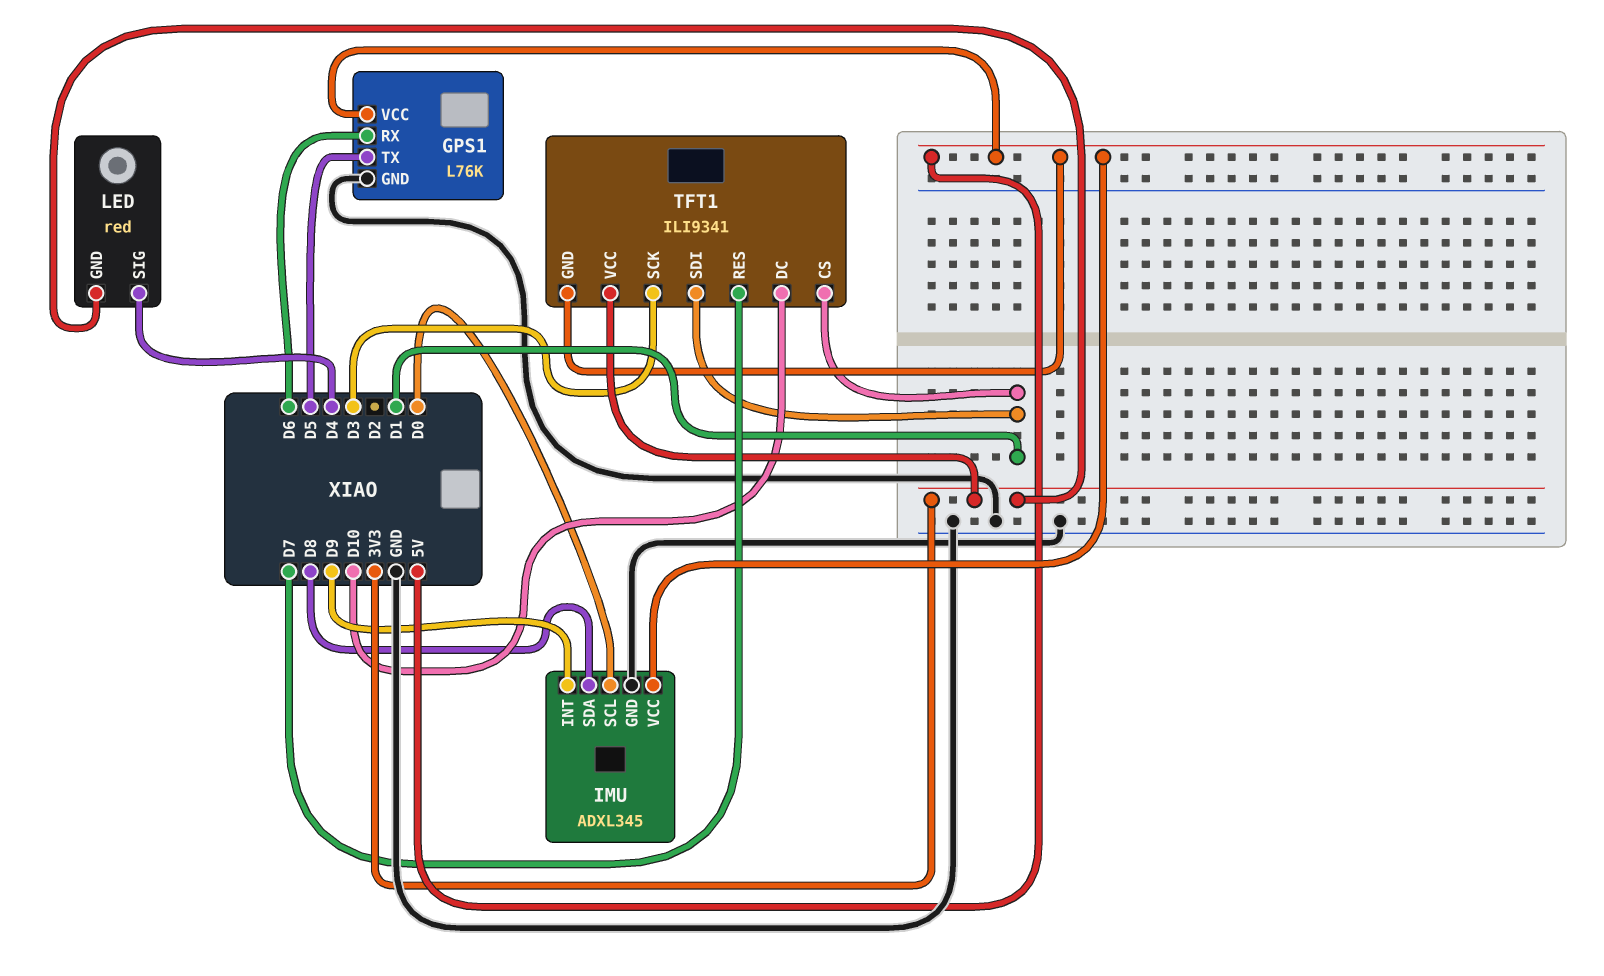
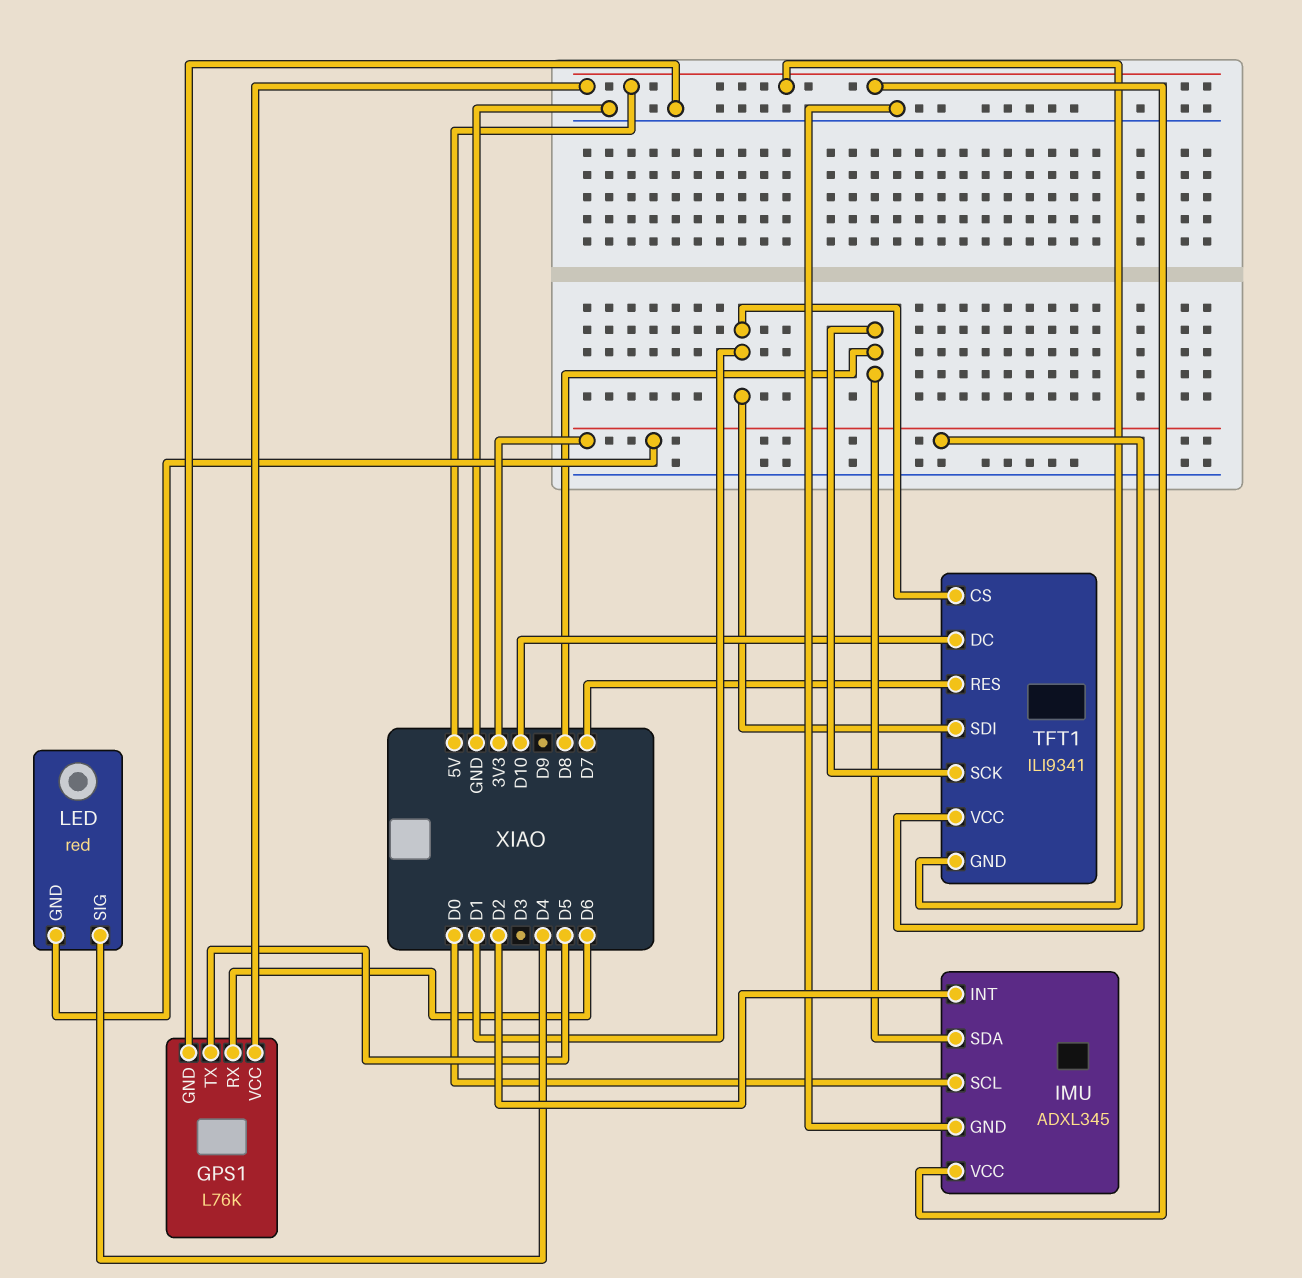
IMU pin INT: D9 -> D2
TFT1 pin SCK: D3 -> D8

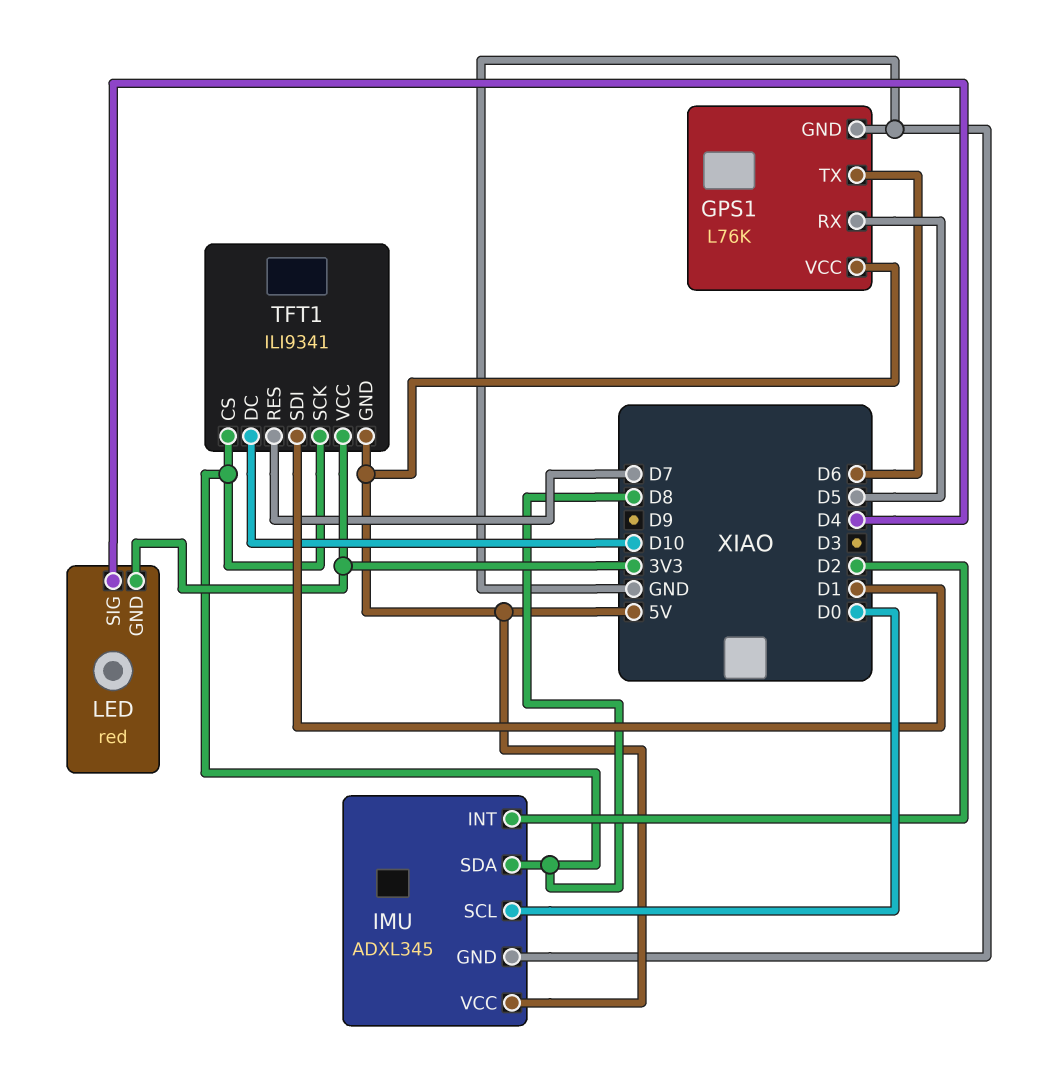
GPS1 pin RX: D6 -> D5
GPS1 pin TX: D5 -> D6
TFT1 pin CS: D1 -> D8

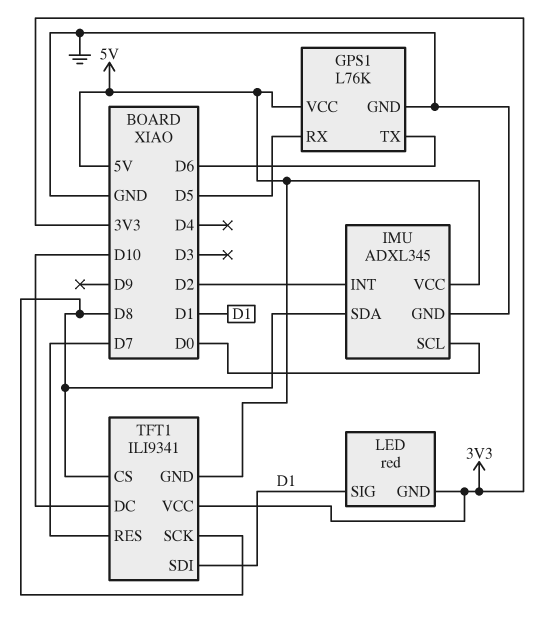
LED pin SIG: D4 -> D1

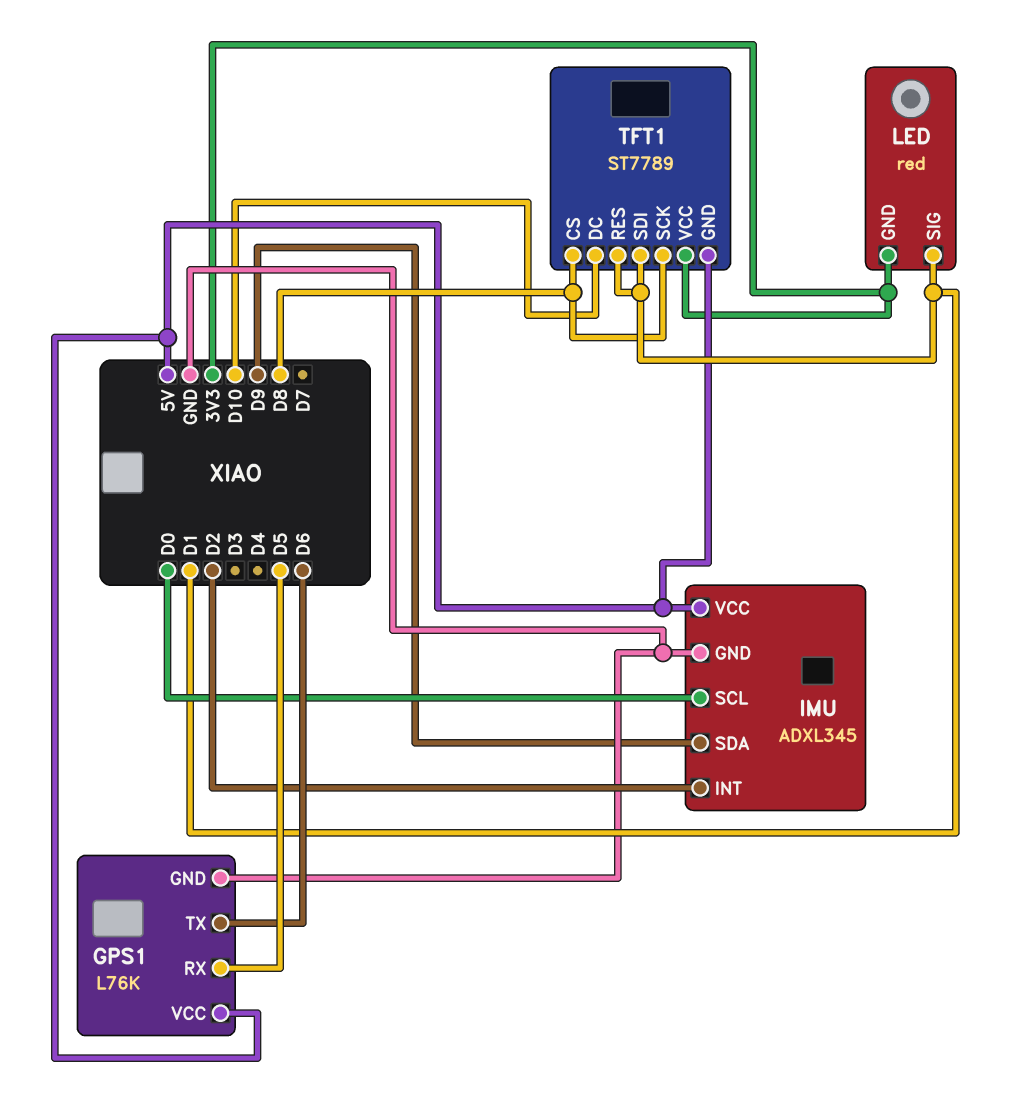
IMU pin SDA: D8 -> D9
TFT1: ILI9341 -> ST7789
TFT1 pin RES: D7 -> D1

